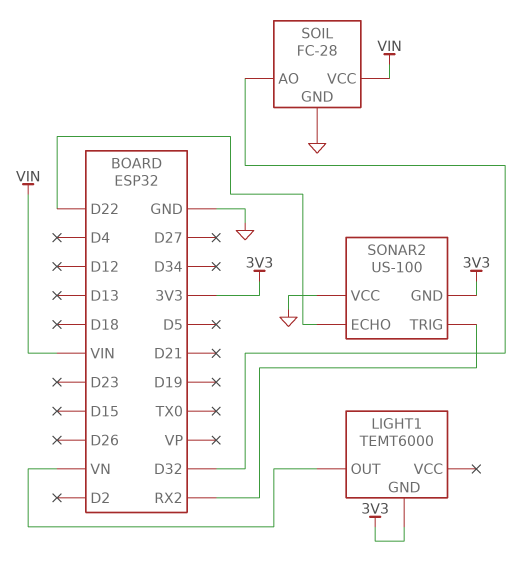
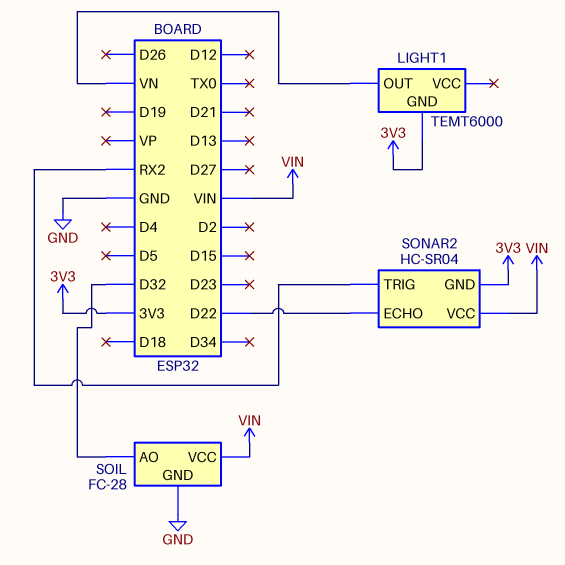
SONAR2: US-100 -> HC-SR04
SONAR2 pin VCC: GND -> VIN

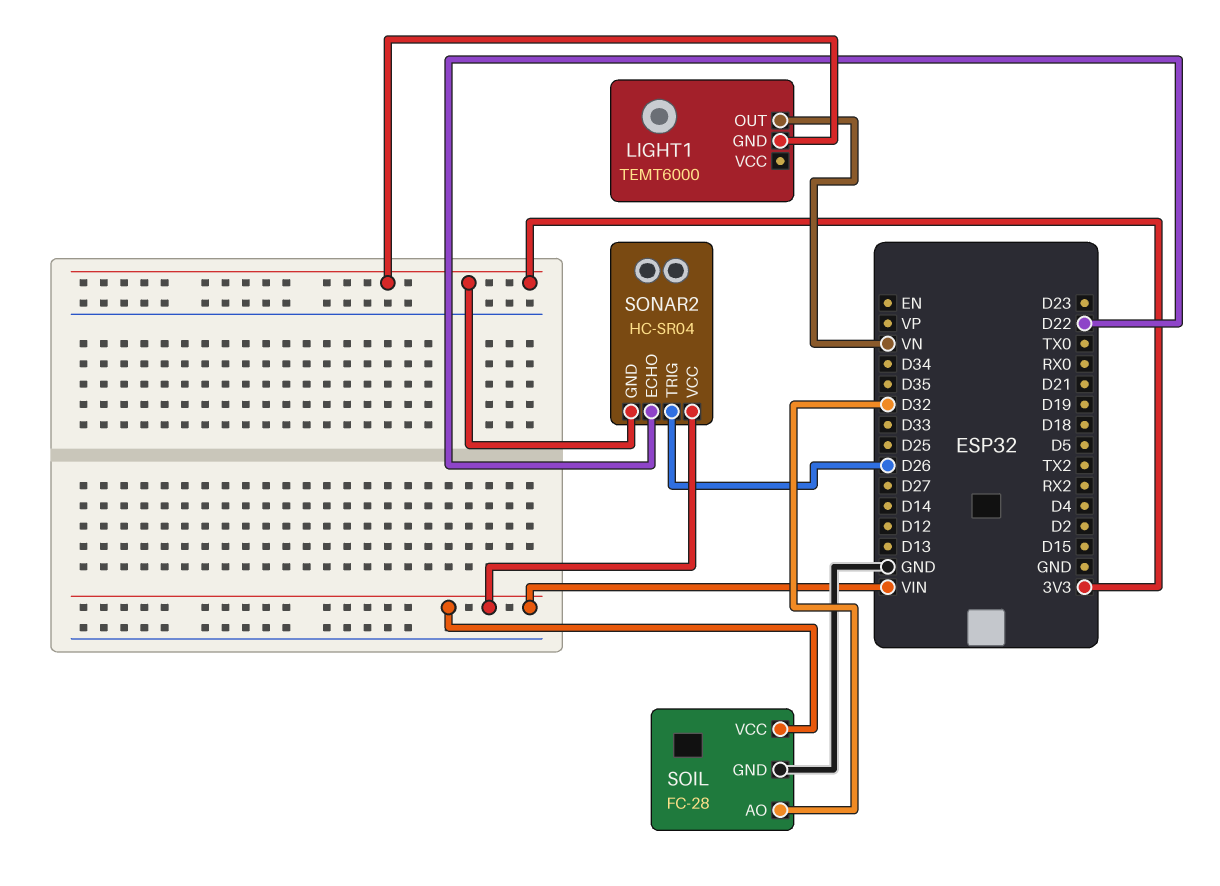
SONAR2 pin TRIG: RX2 -> D26

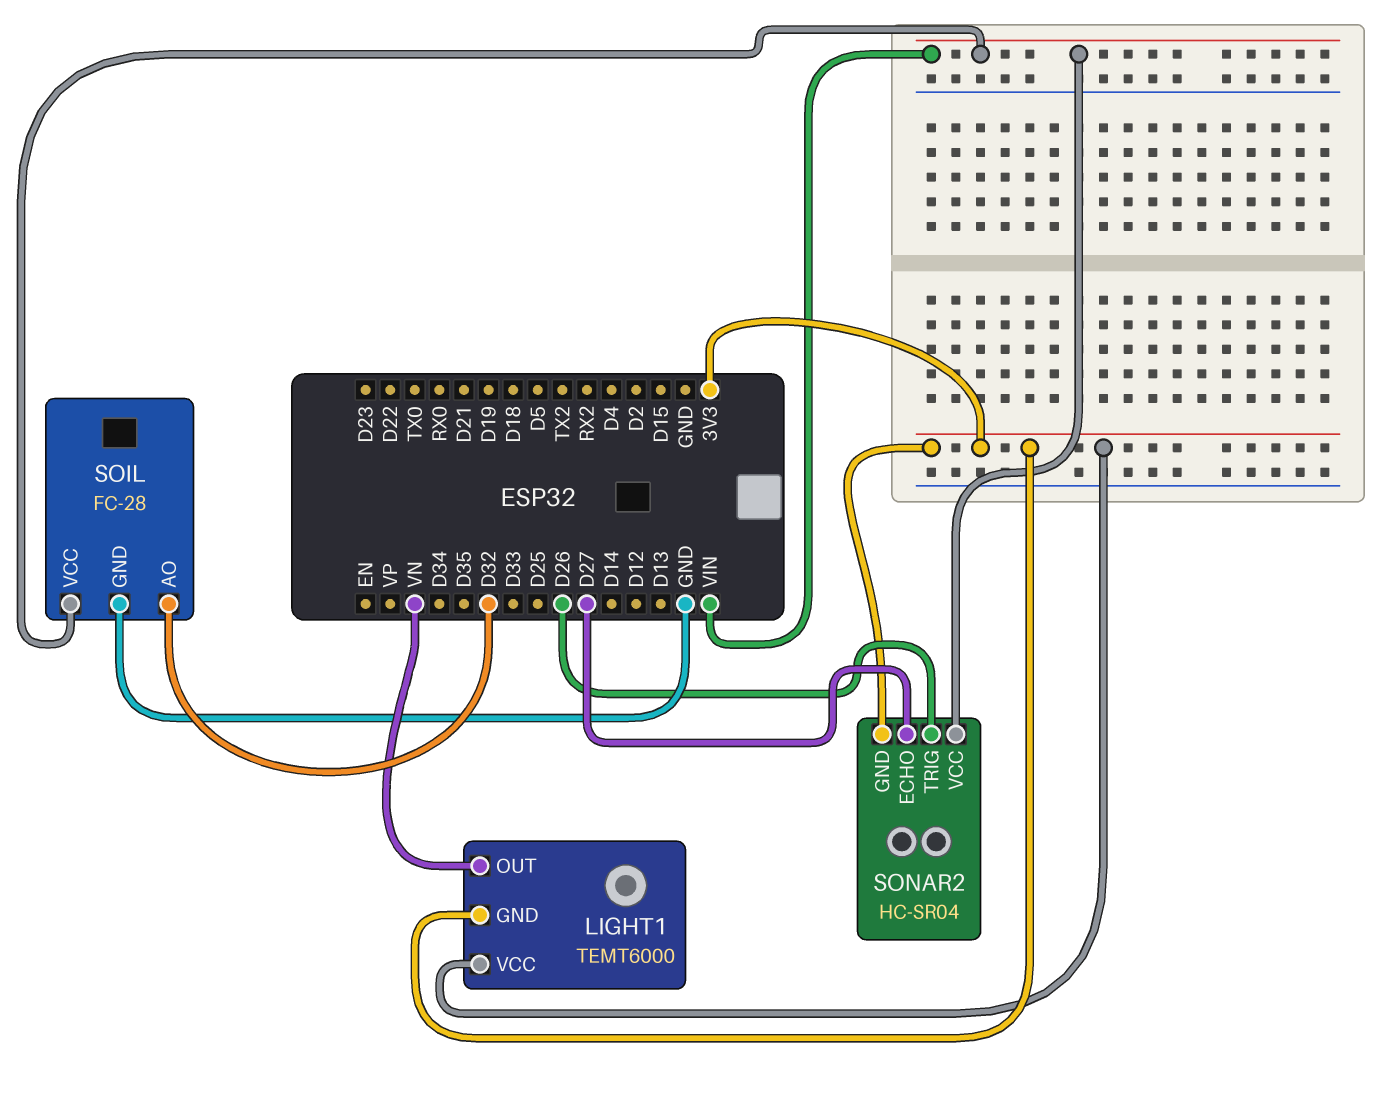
LIGHT1 pin VCC: none -> 3V3
SONAR2 pin ECHO: D22 -> D27

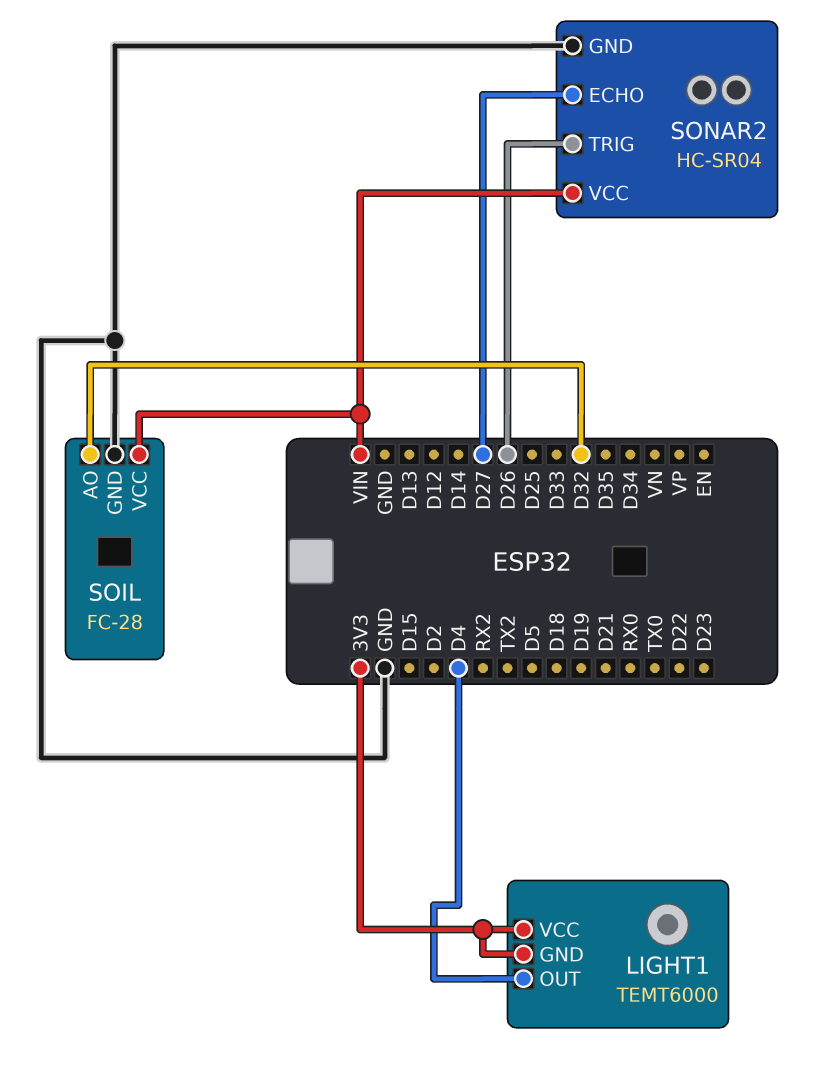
LIGHT1 pin OUT: VN -> D4
SONAR2 pin GND: 3V3 -> GND

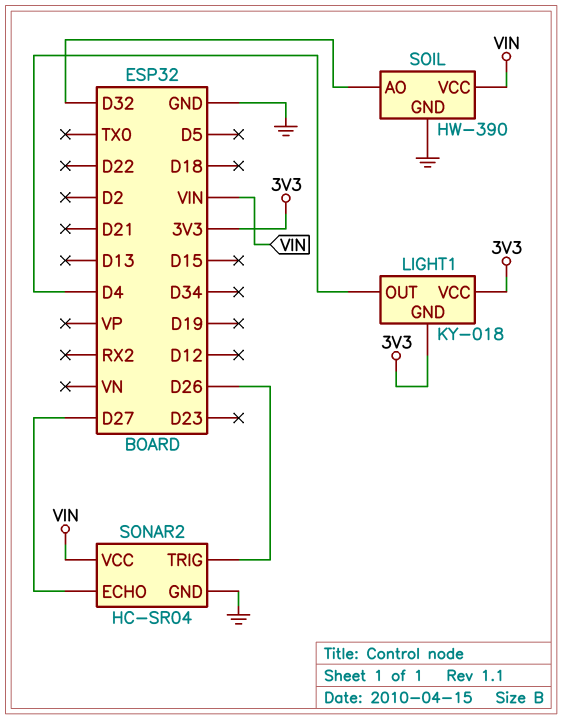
LIGHT1: TEMT6000 -> KY-018
SOIL: FC-28 -> HW-390

